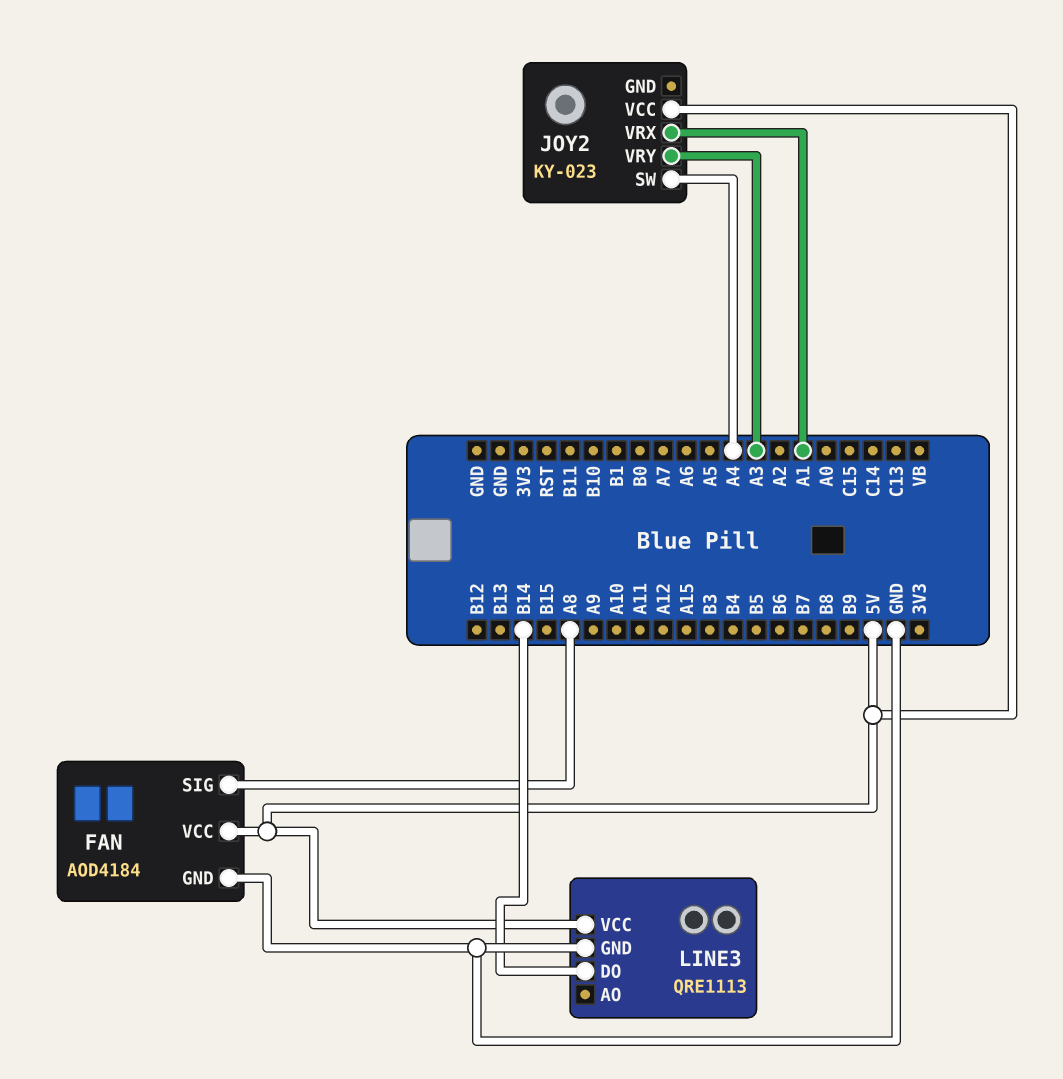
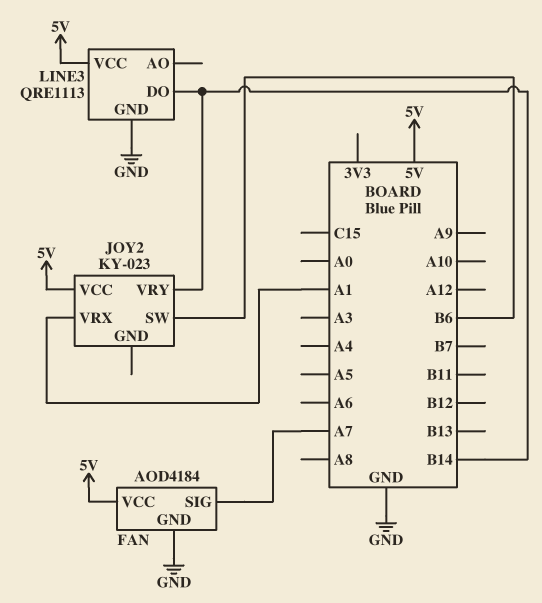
FAN pin SIG: A8 -> A7
JOY2 pin SW: A4 -> B6
JOY2 pin VRY: A3 -> B14

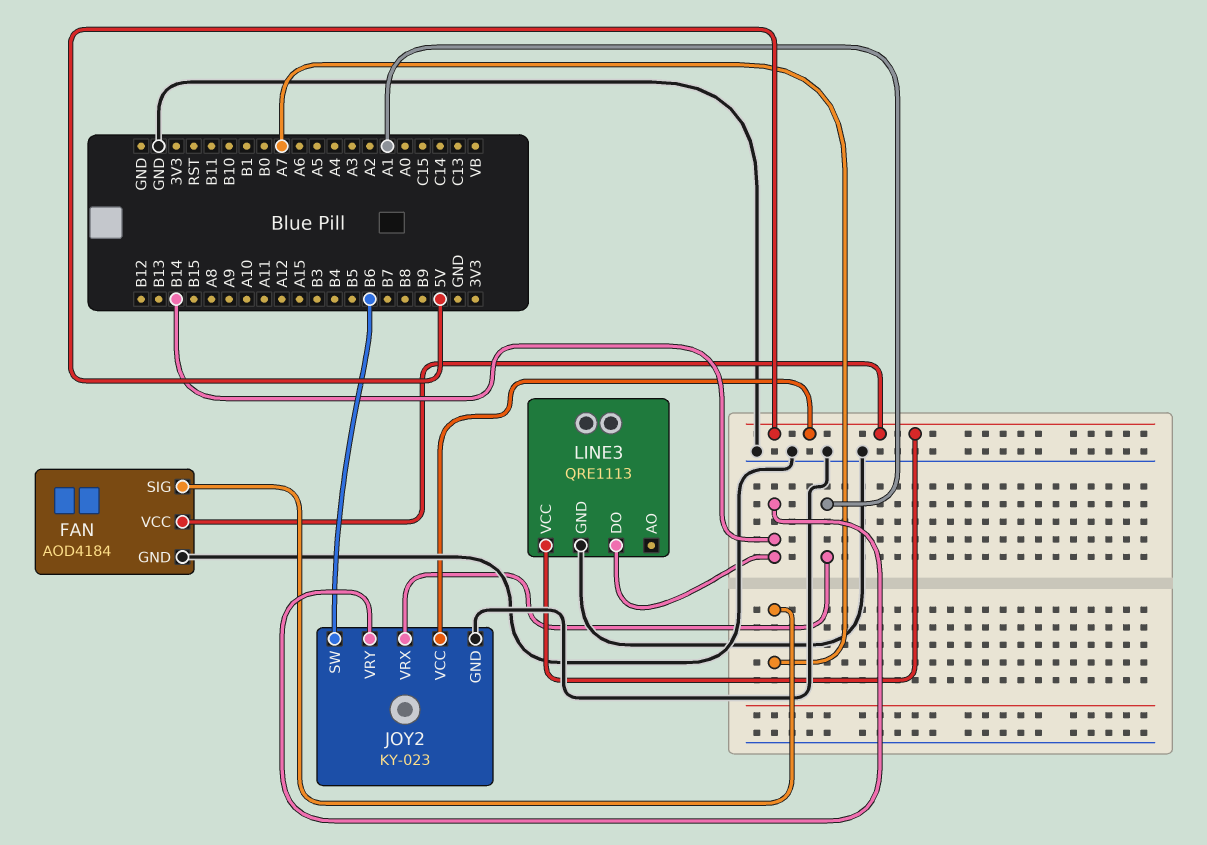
JOY2 pin GND: none -> GND

